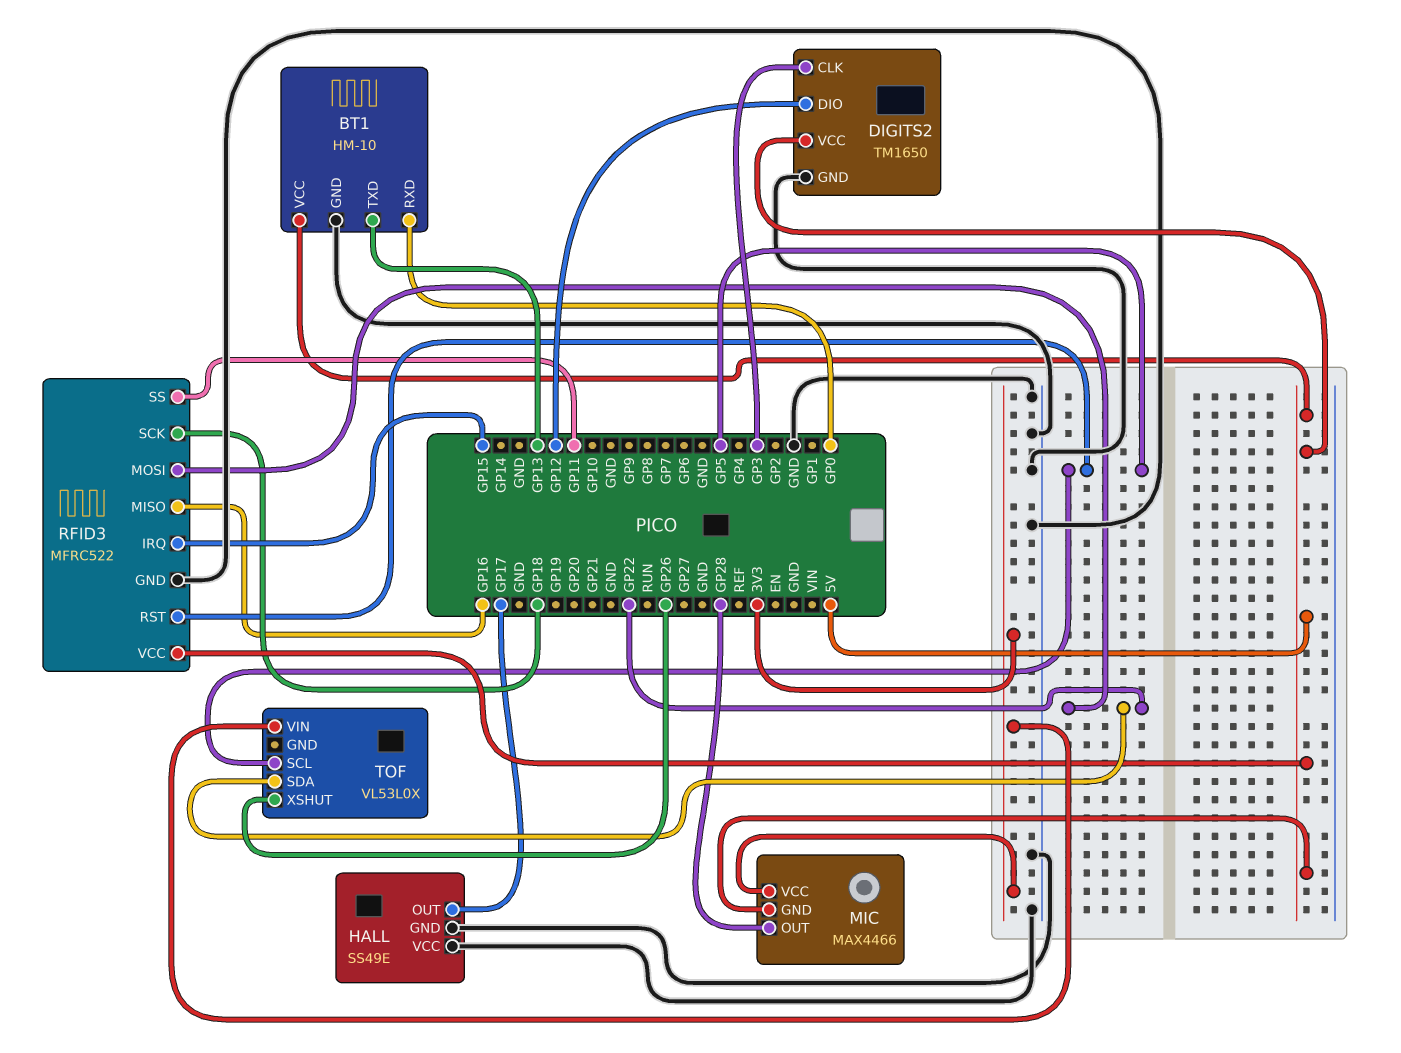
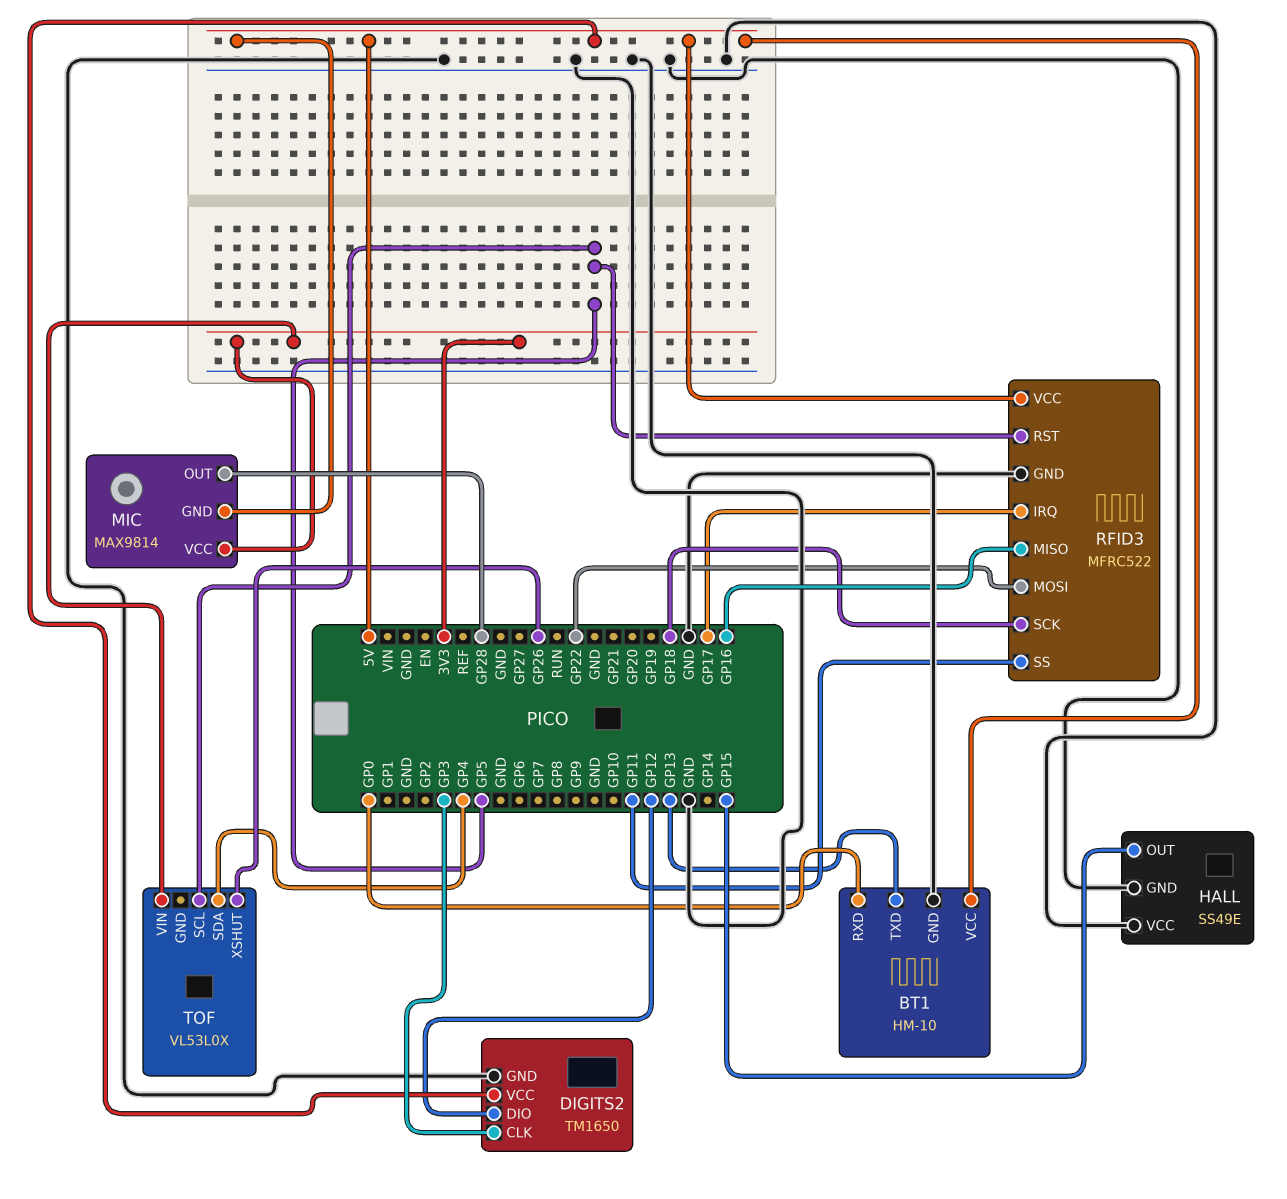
HALL pin OUT: GP17 -> GP15
MIC: MAX4466 -> MAX9814
RFID3 pin IRQ: GP15 -> GP17
TOF pin SDA: GP22 -> GP4

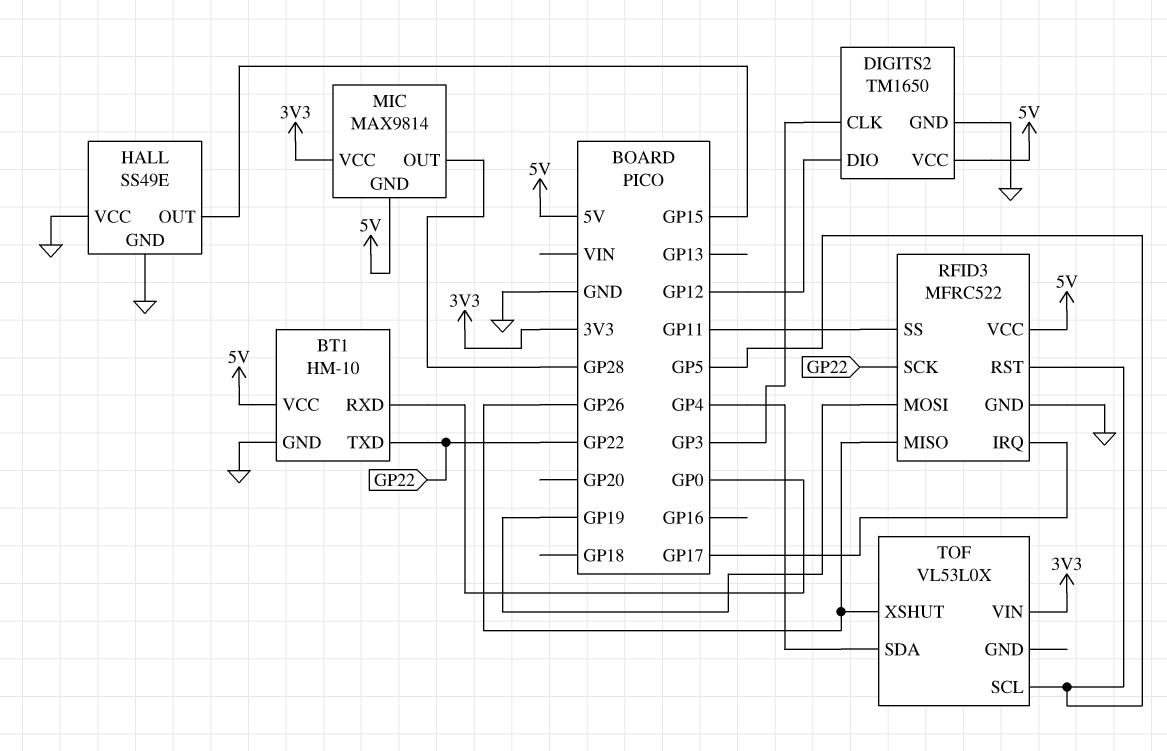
BT1 pin TXD: GP13 -> GP22
RFID3 pin MISO: GP16 -> GP26
RFID3 pin MOSI: GP22 -> GP19
RFID3 pin SCK: GP18 -> GP22

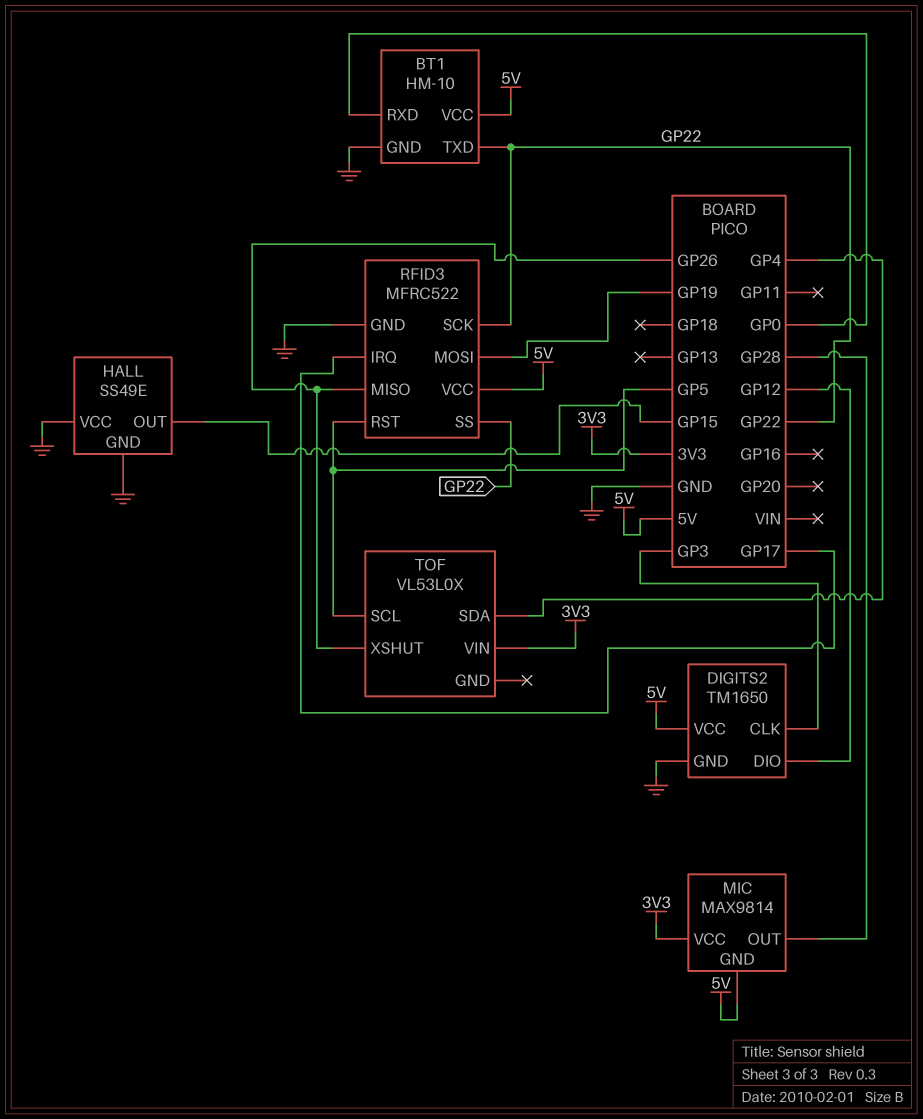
RFID3 pin SS: GP11 -> GP22

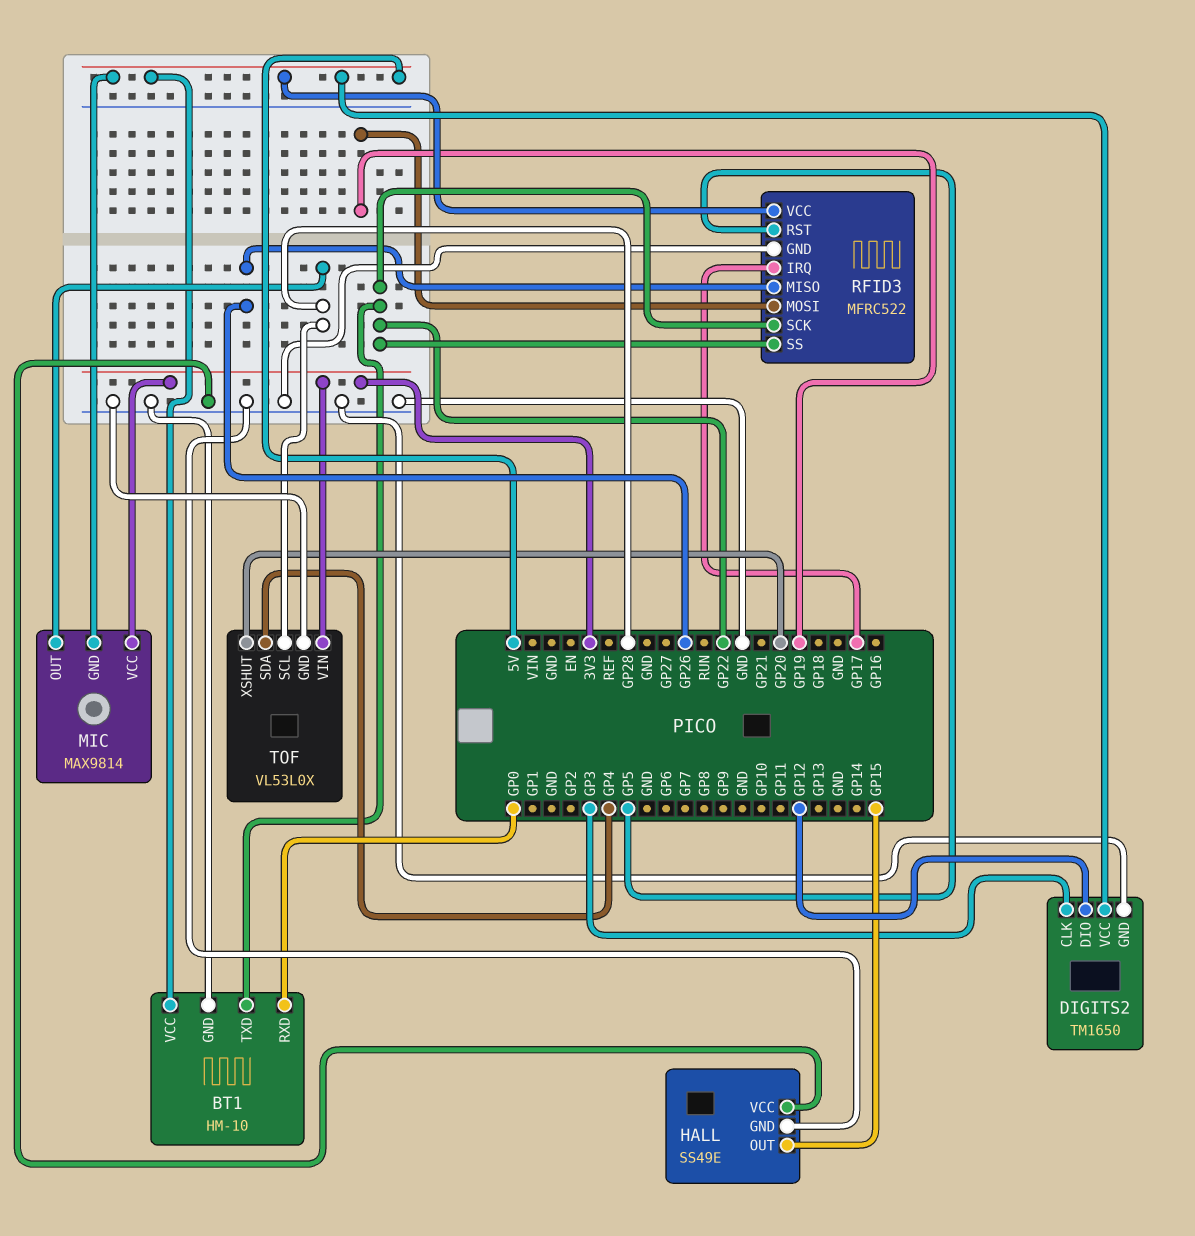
TOF pin GND: none -> GND
TOF pin SCL: GP5 -> GP28
TOF pin XSHUT: GP26 -> GP20

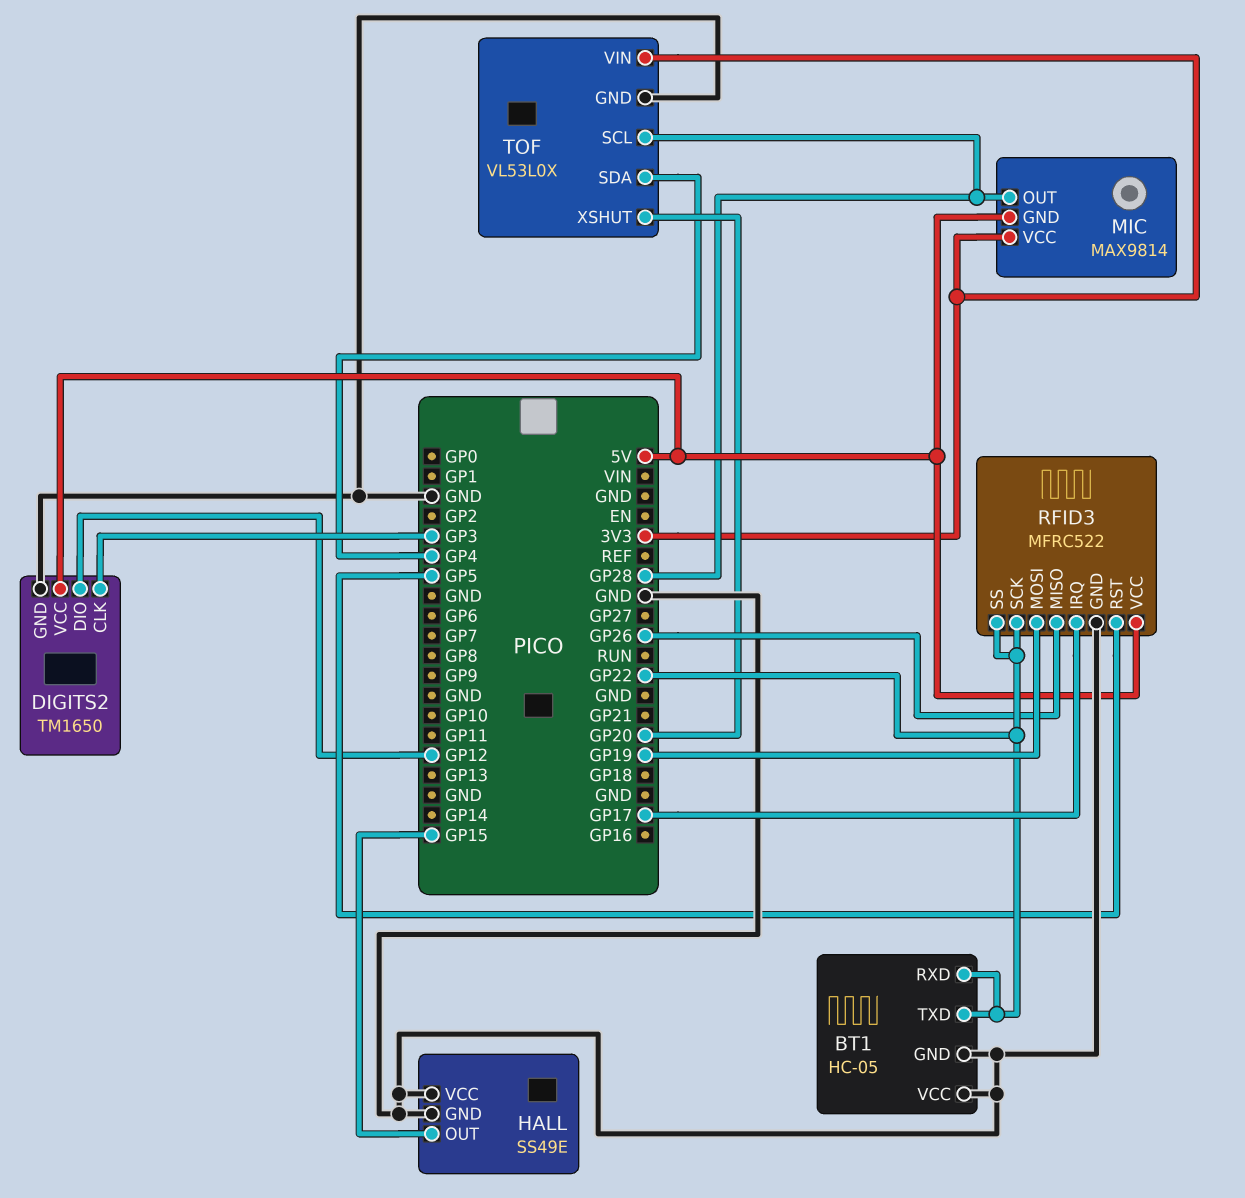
BT1: HM-10 -> HC-05
BT1 pin RXD: GP0 -> GP22
BT1 pin VCC: 5V -> GND

